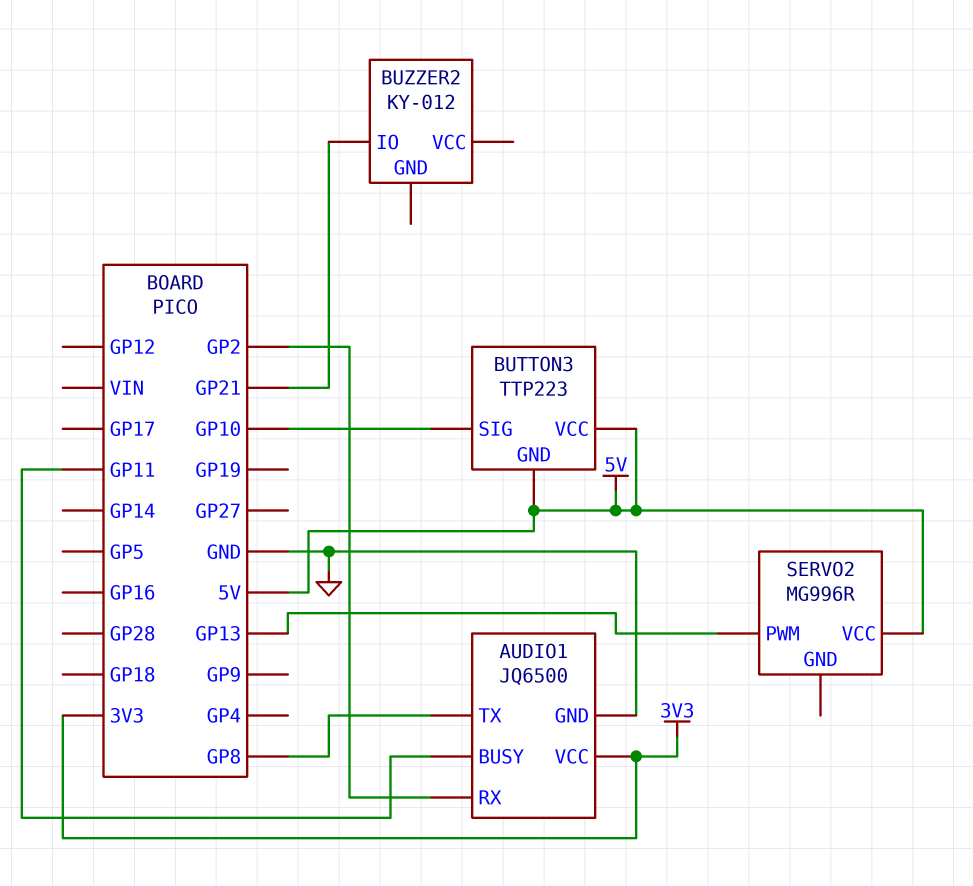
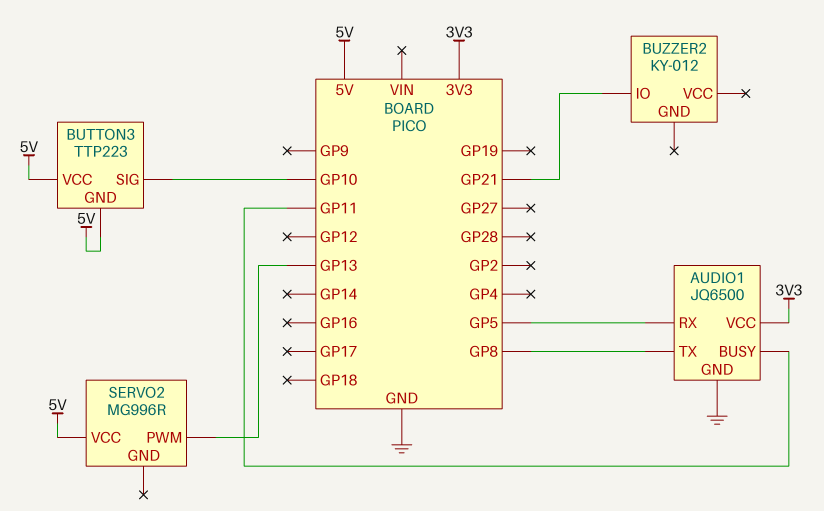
AUDIO1 pin RX: GP2 -> GP5

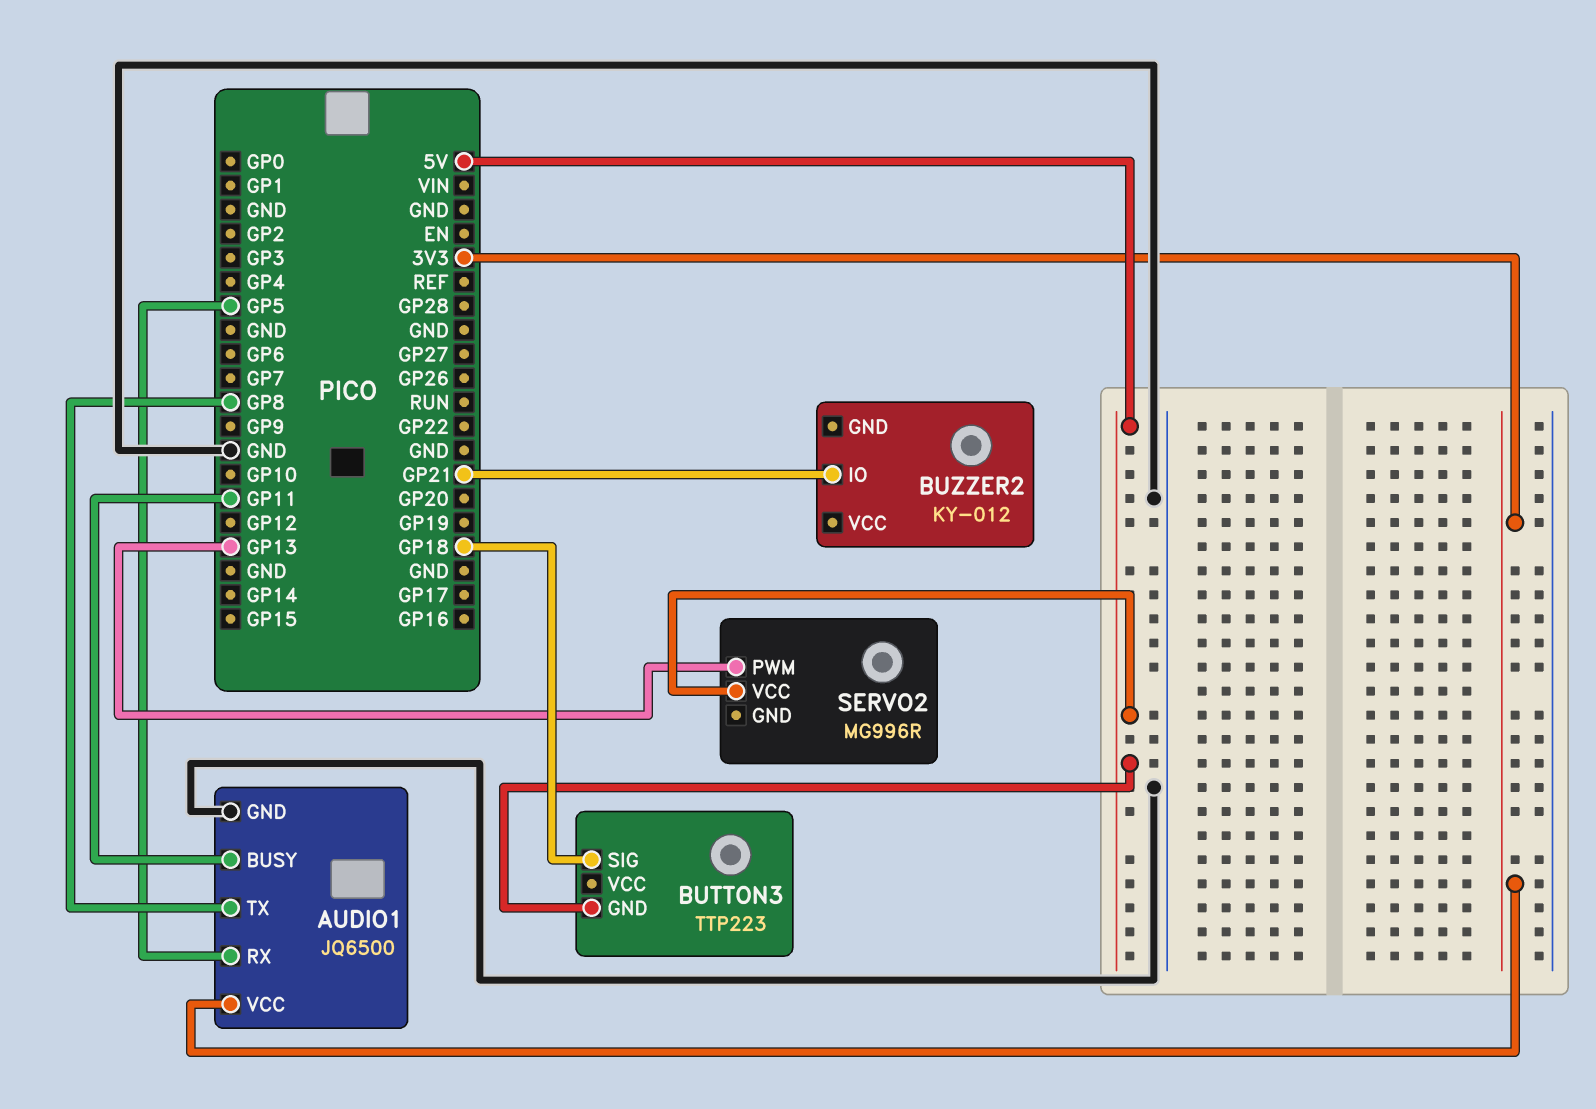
BUTTON3 pin SIG: GP10 -> GP18
BUTTON3 pin VCC: 5V -> none

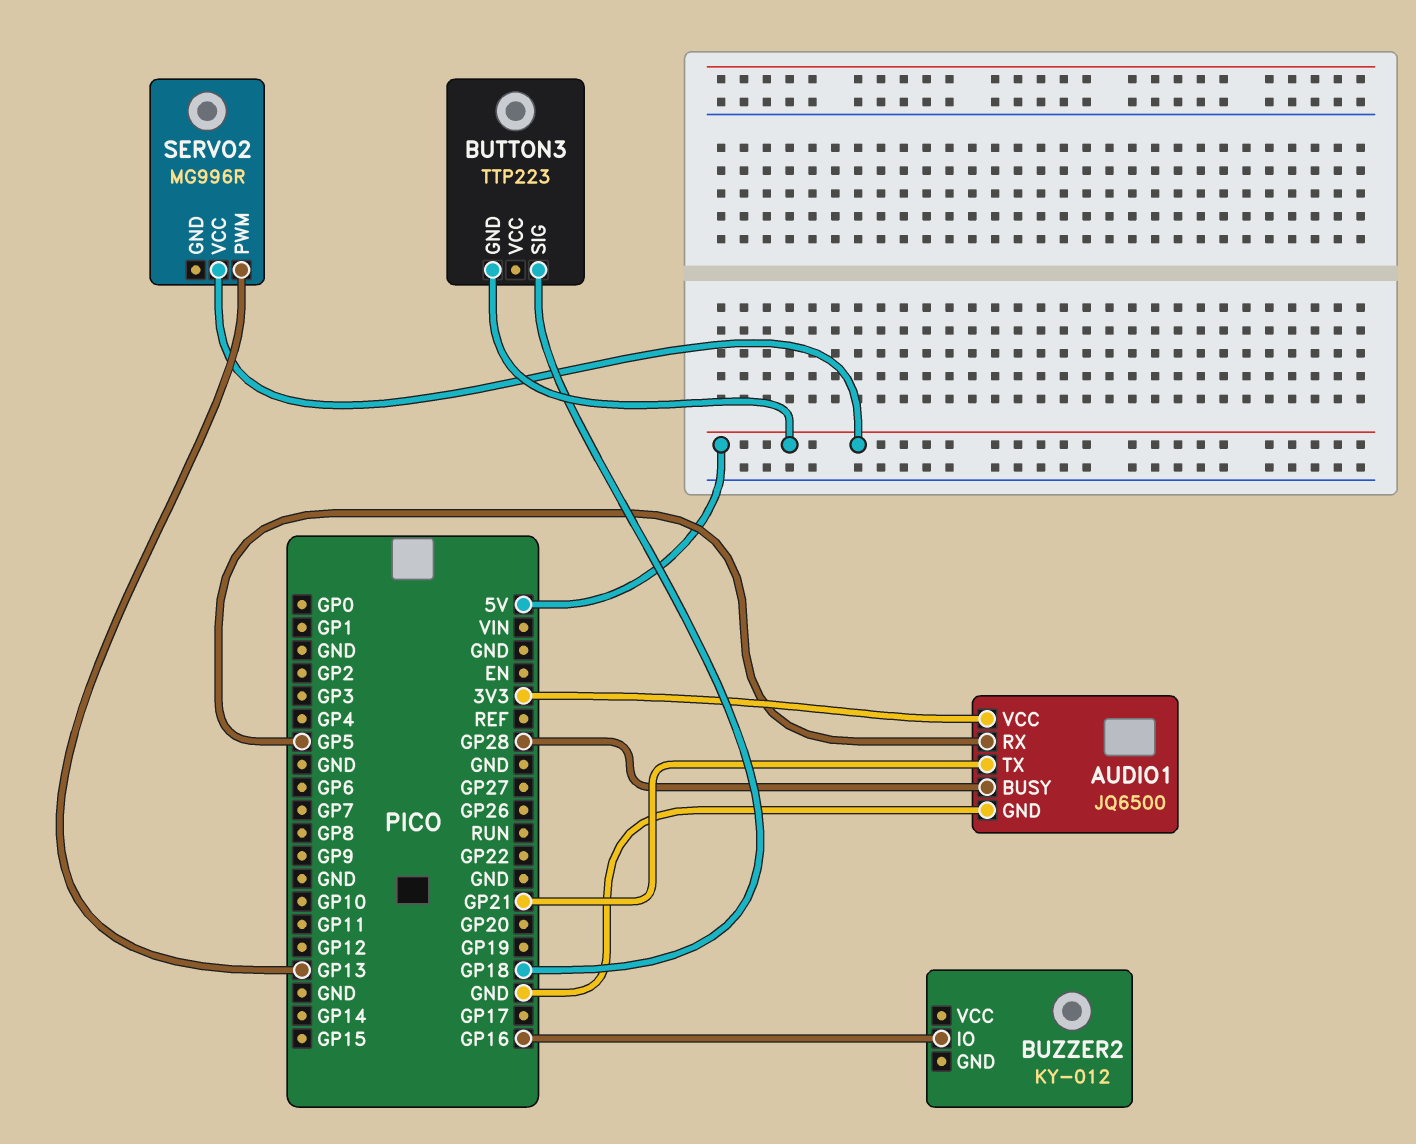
AUDIO1 pin BUSY: GP11 -> GP28
AUDIO1 pin TX: GP8 -> GP21
BUZZER2 pin IO: GP21 -> GP16

